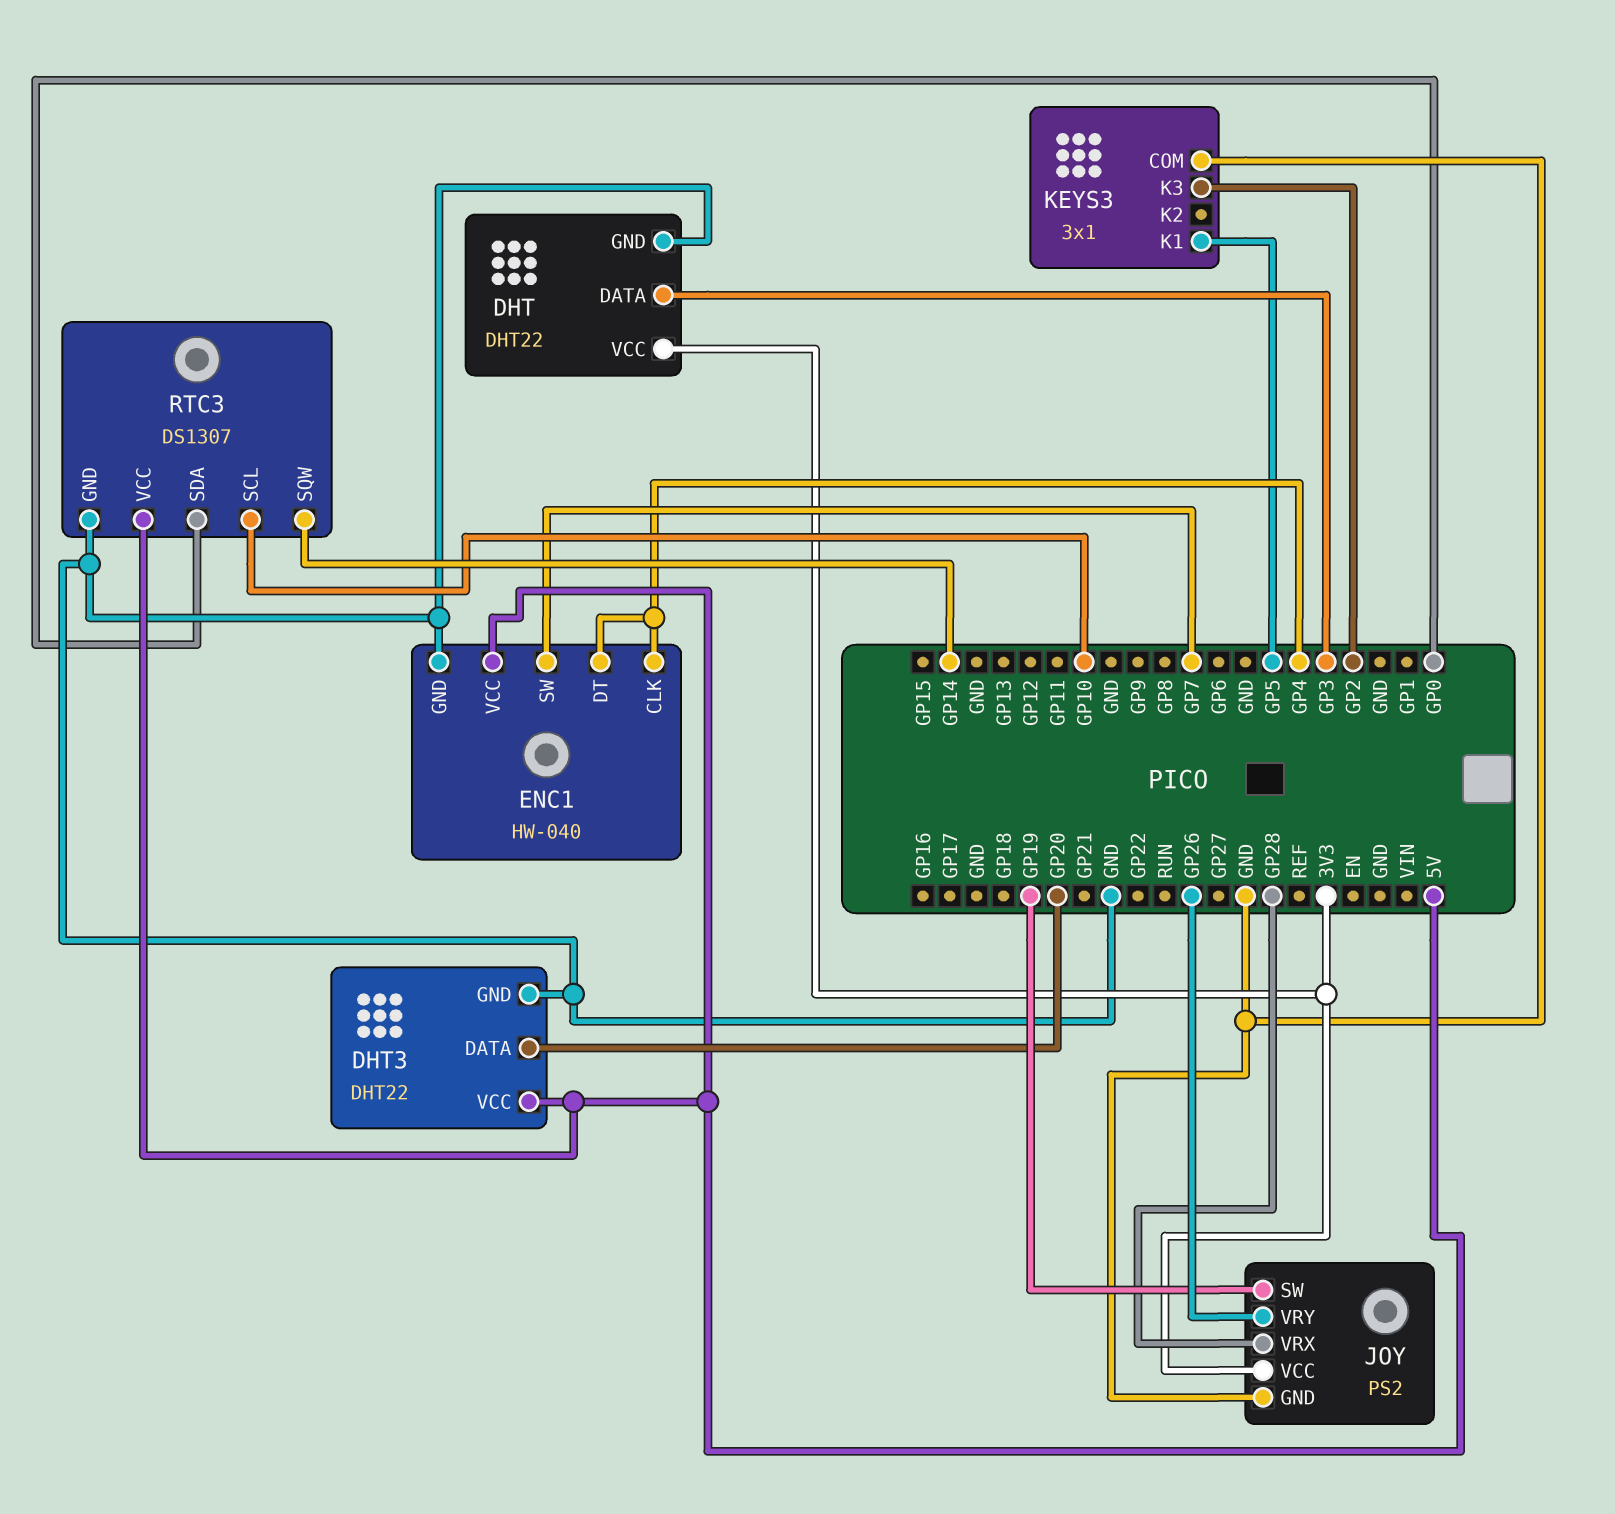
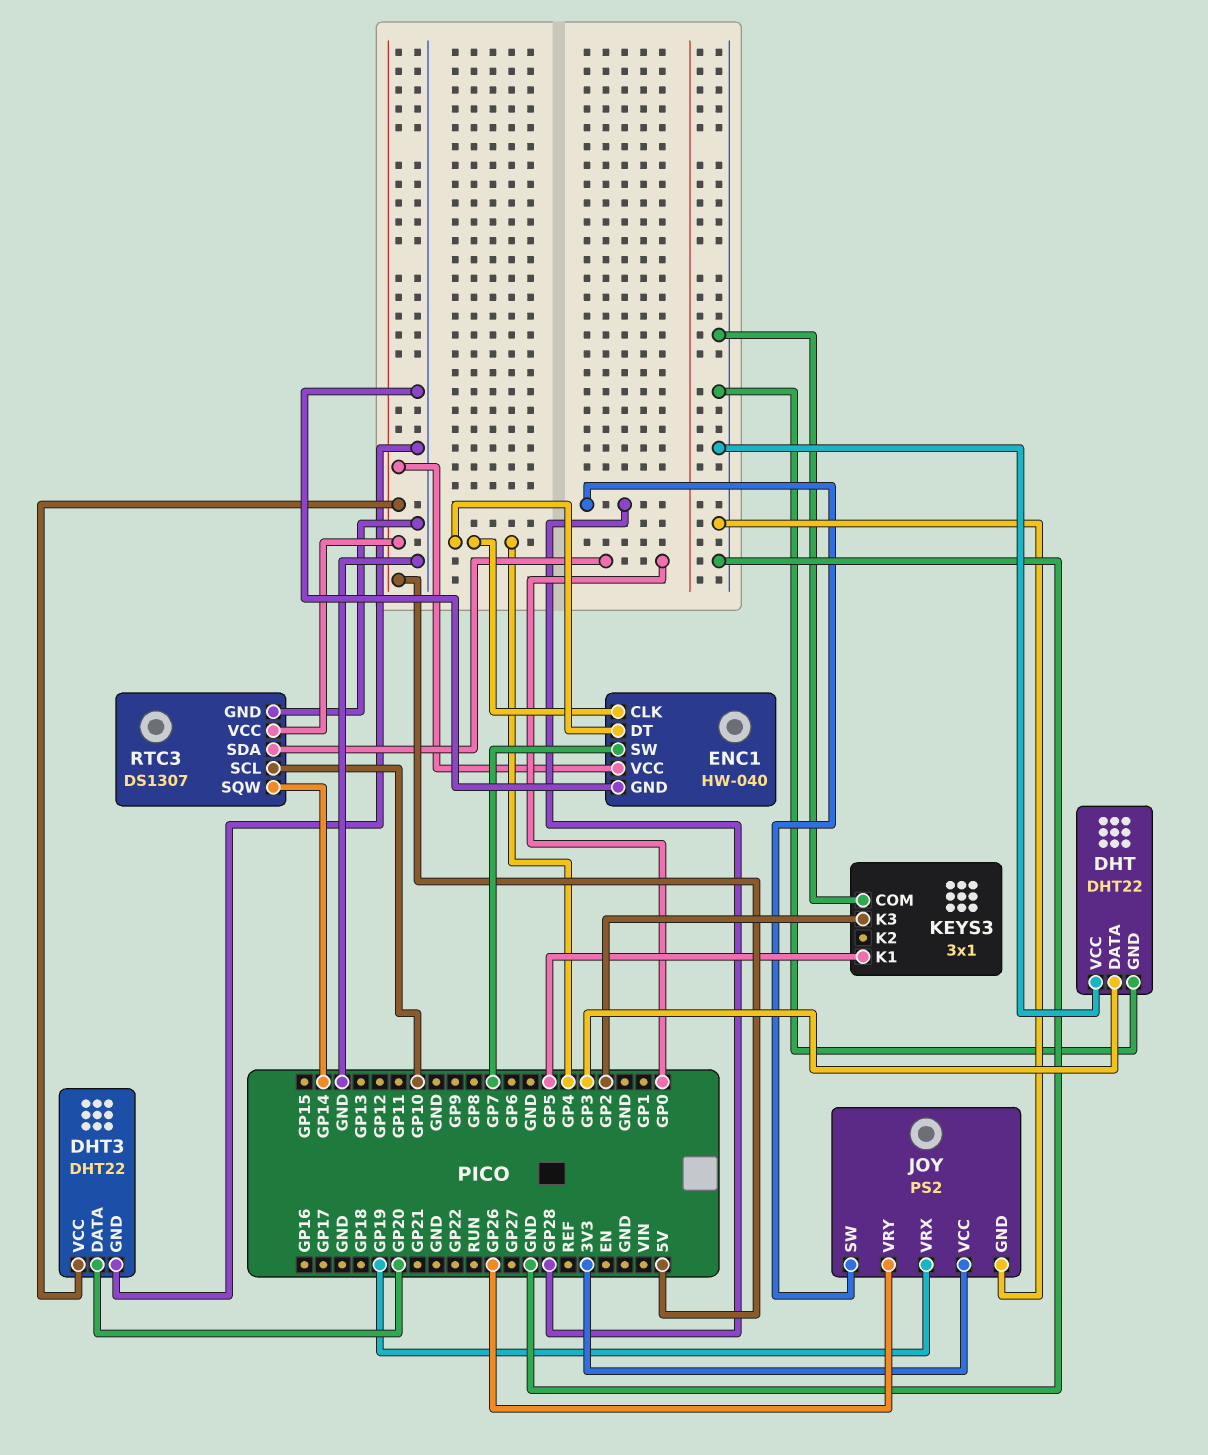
DHT pin VCC: 3V3 -> GND
JOY pin SW: GP19 -> GP28
JOY pin VRX: GP28 -> GP19

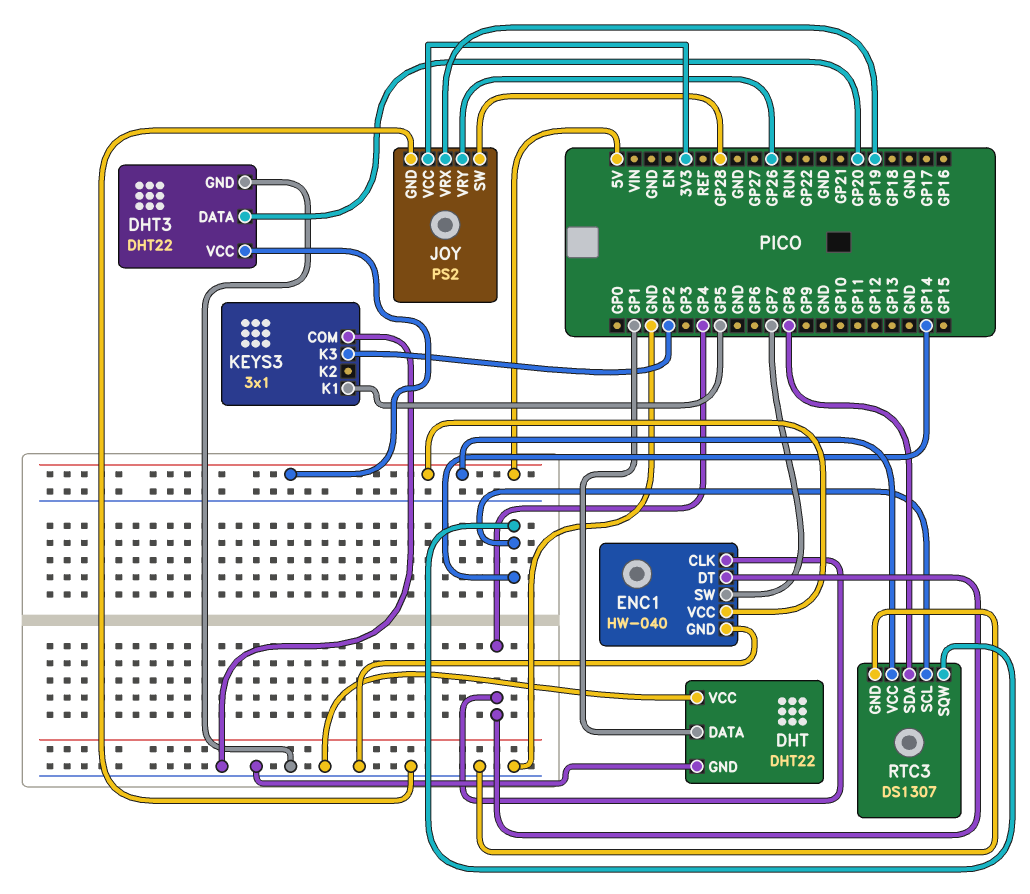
DHT pin DATA: GP3 -> GP1
RTC3 pin SCL: GP10 -> GP14
RTC3 pin SDA: GP0 -> GP8

